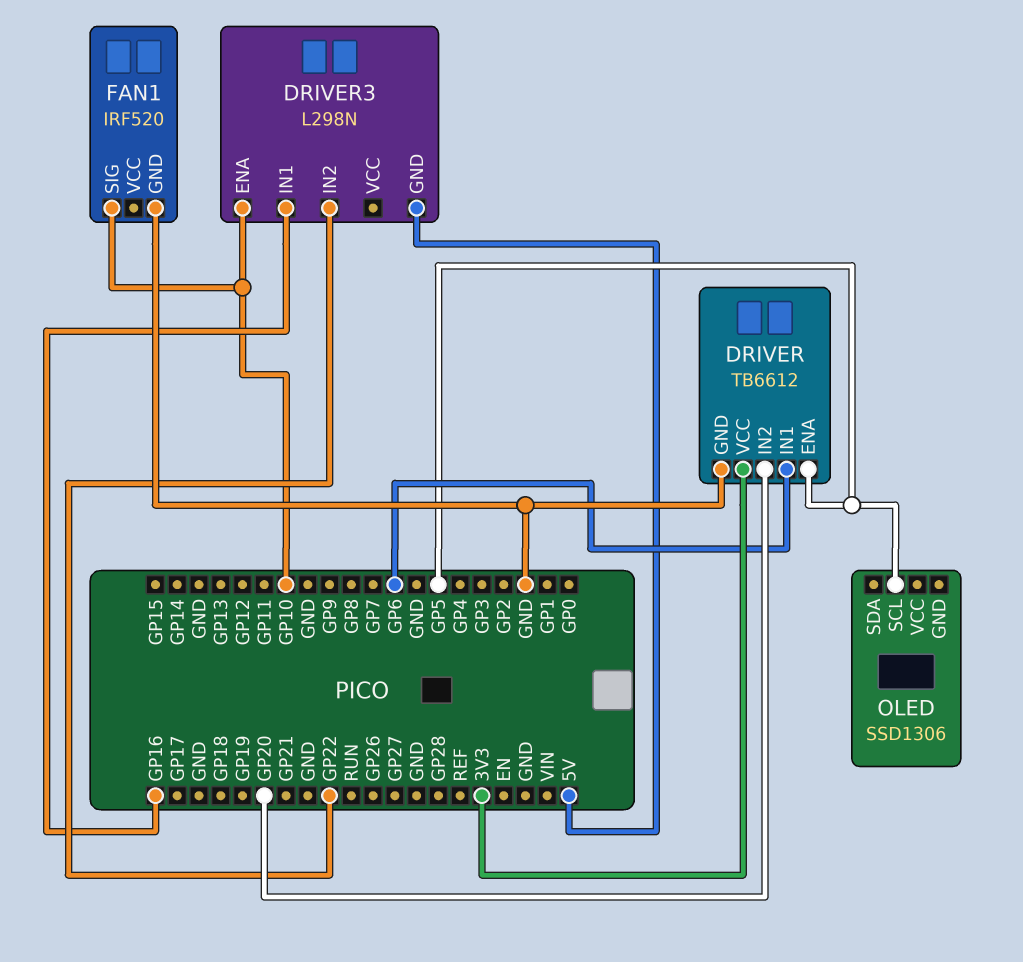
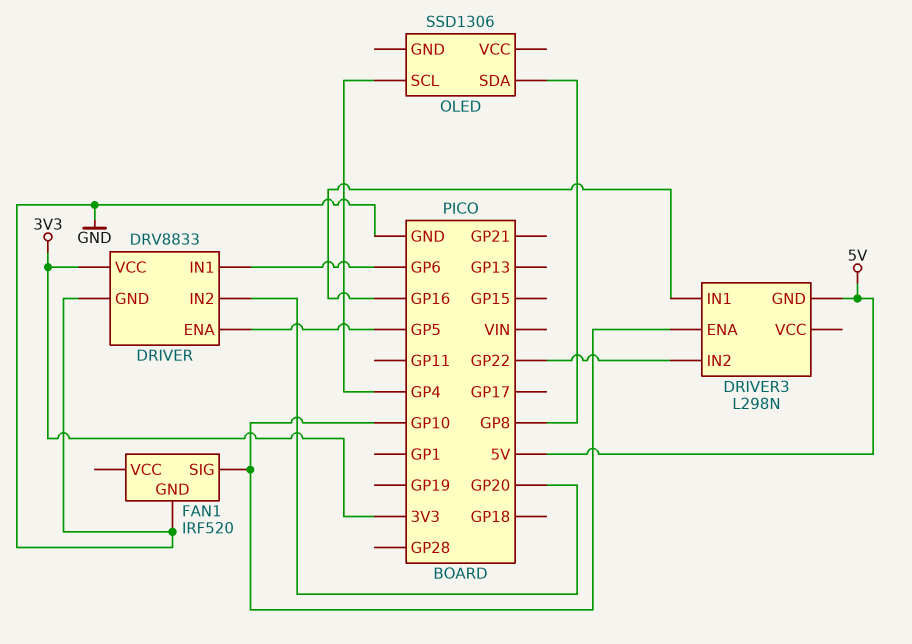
DRIVER: TB6612 -> DRV8833
OLED pin SCL: GP5 -> GP4
OLED pin SDA: none -> GP8

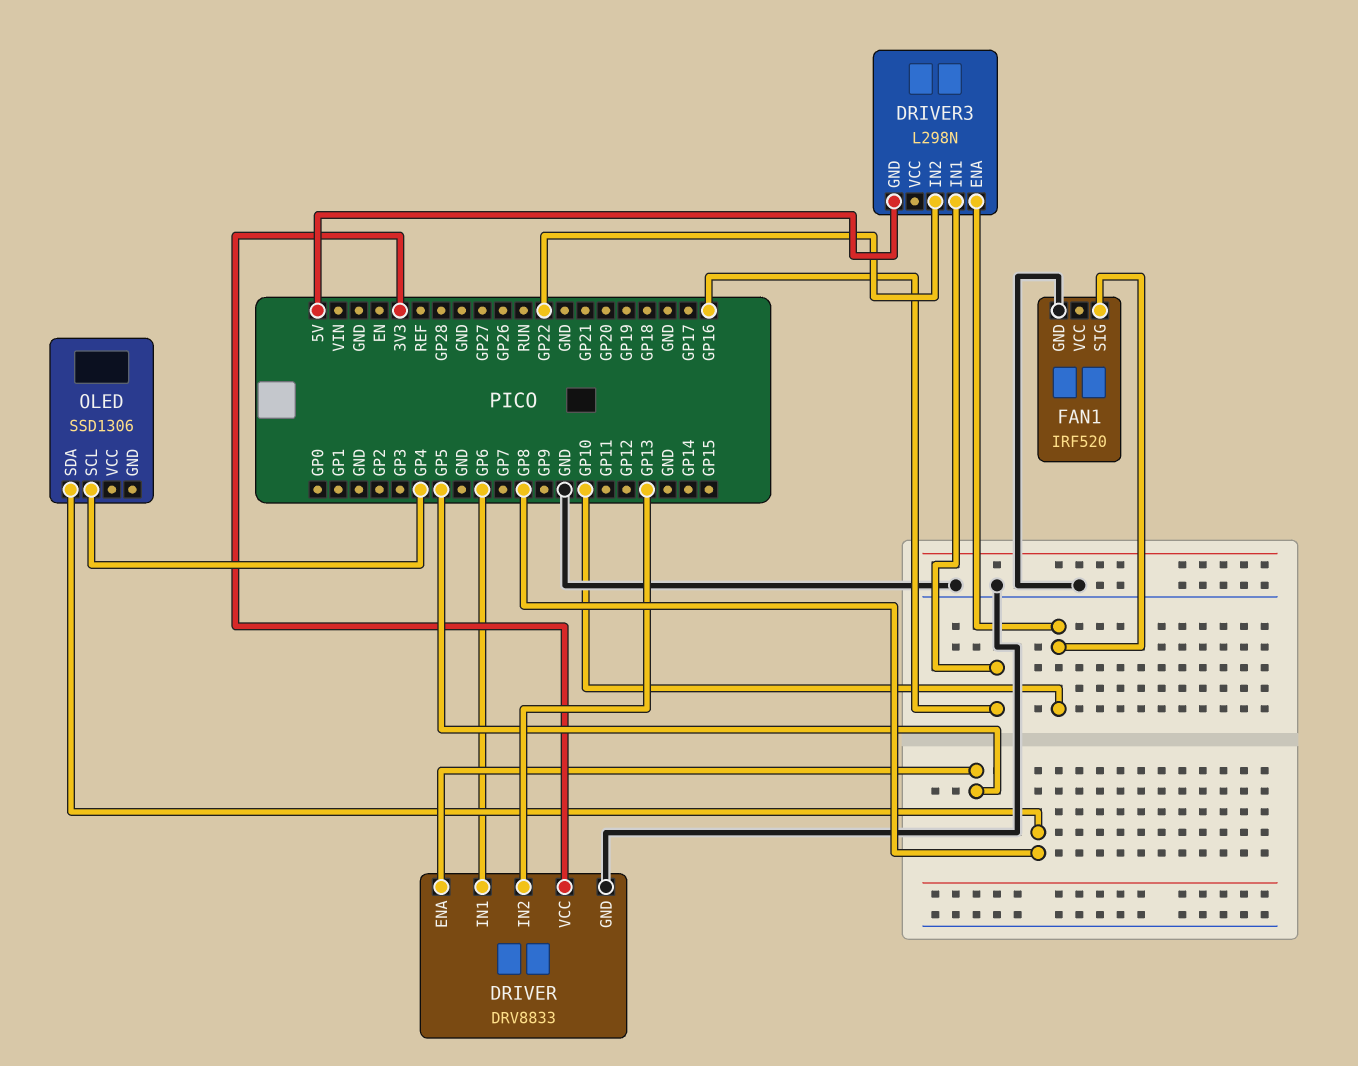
DRIVER pin IN2: GP20 -> GP13

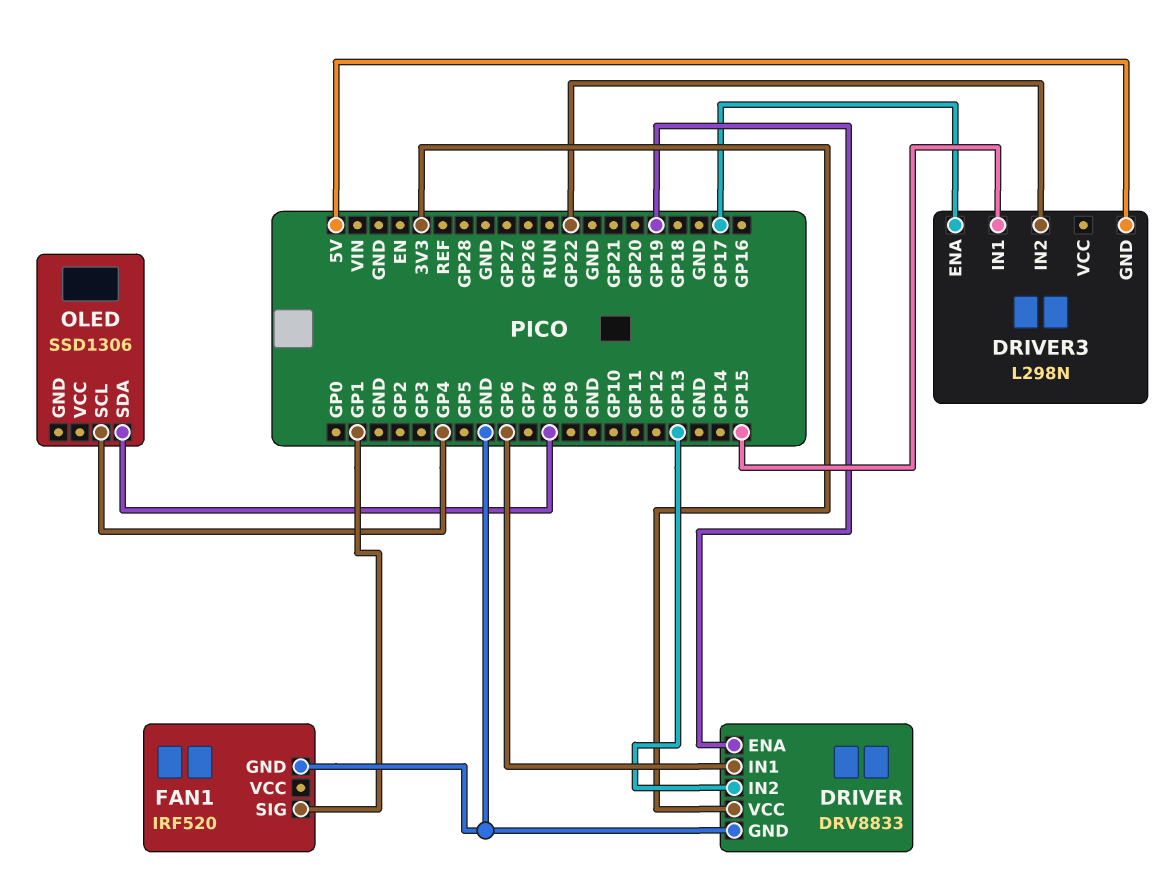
DRIVER pin ENA: GP5 -> GP19
DRIVER3 pin ENA: GP10 -> GP17
DRIVER3 pin IN1: GP16 -> GP15
FAN1 pin SIG: GP10 -> GP1

